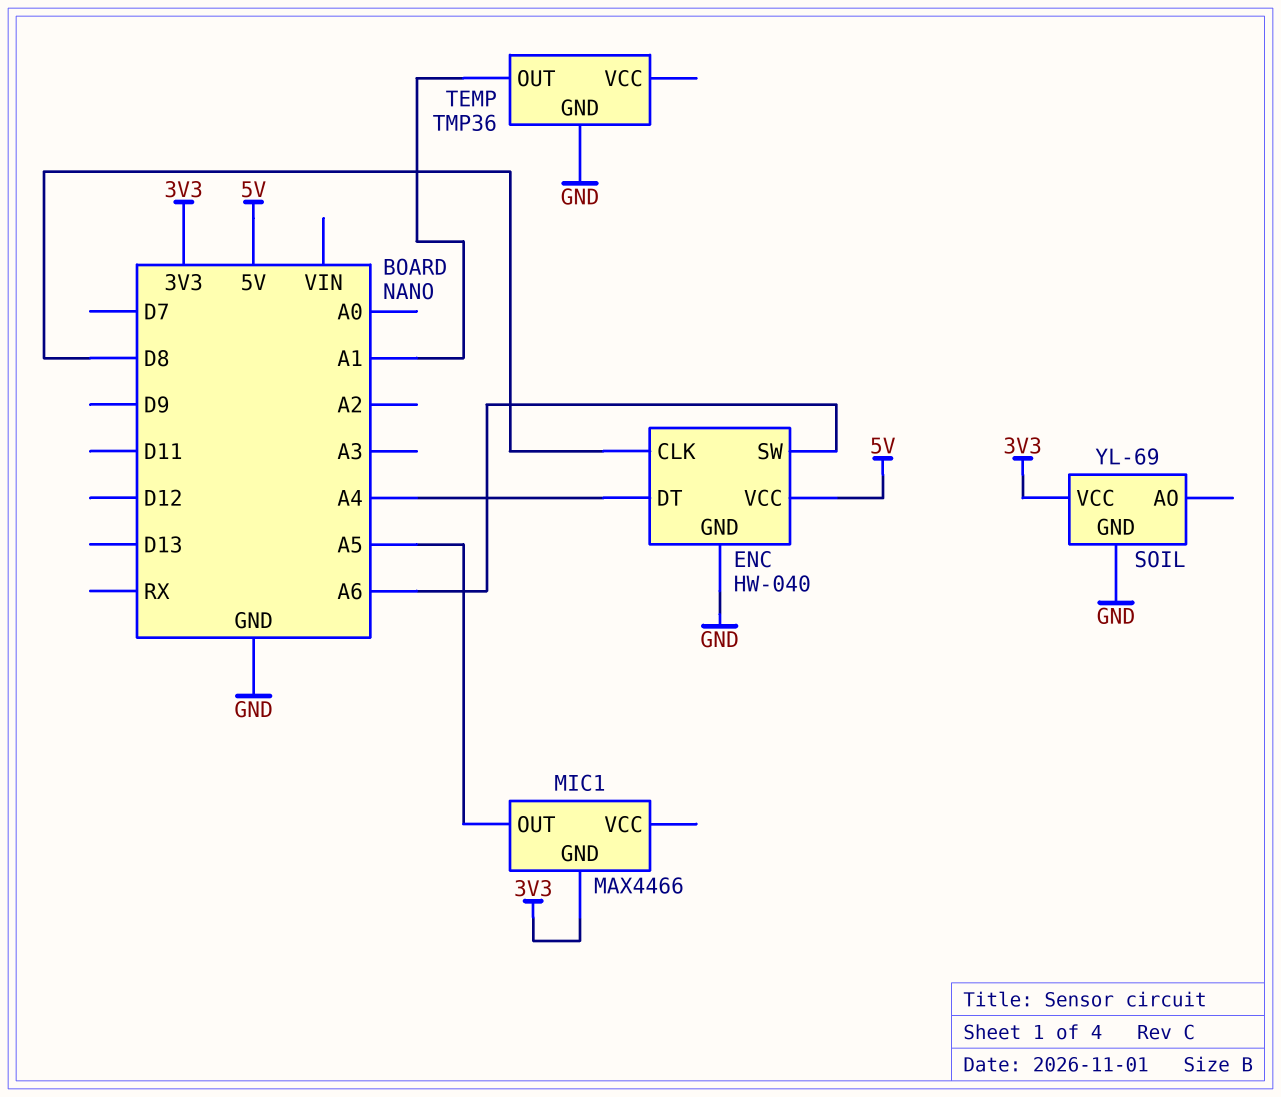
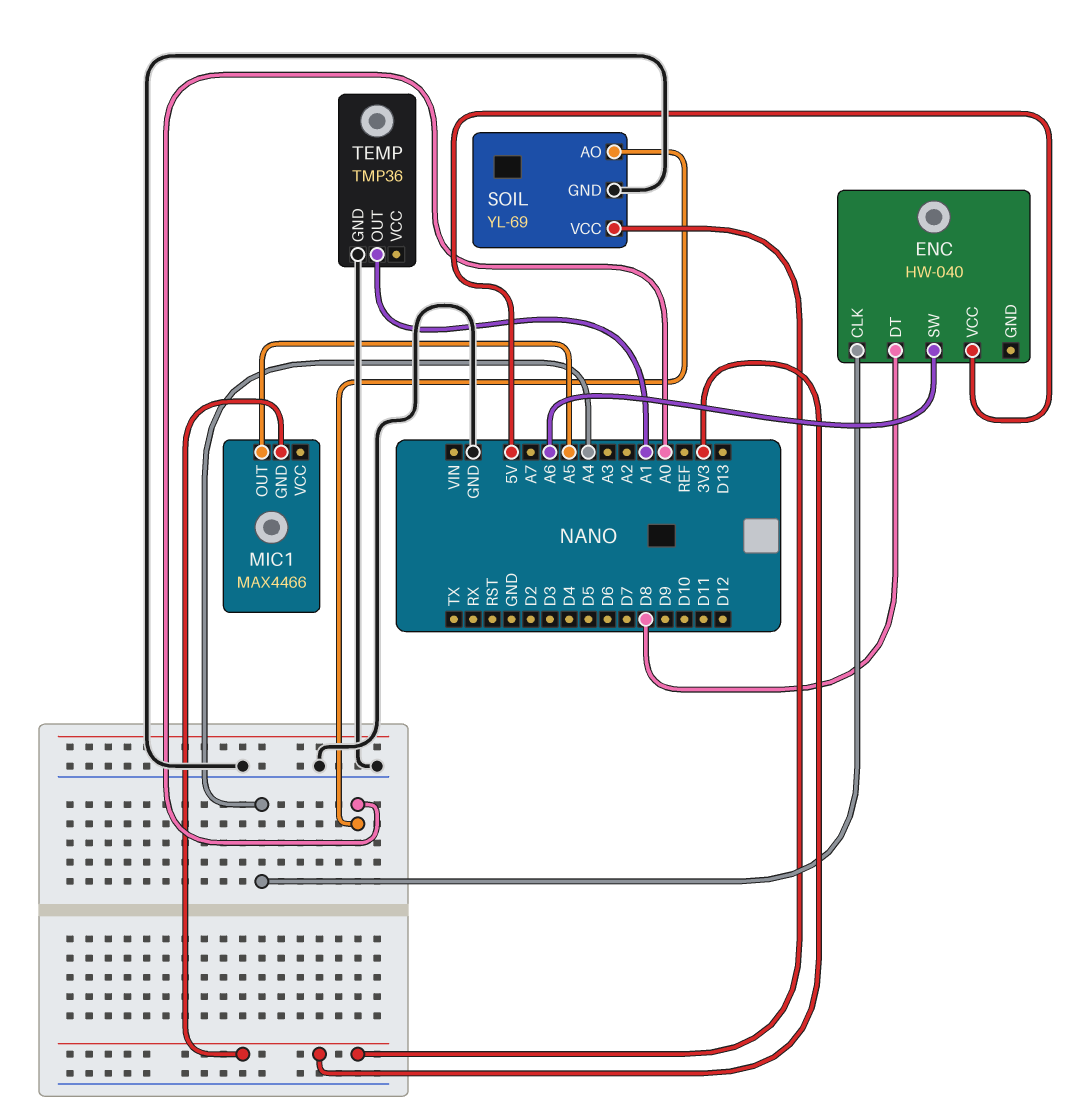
ENC pin CLK: D8 -> A4
ENC pin DT: A4 -> D8
ENC pin GND: GND -> none
SOIL pin AO: none -> A0

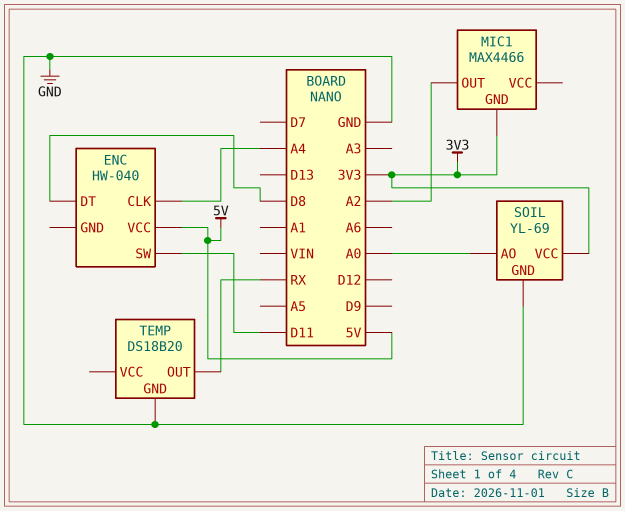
ENC pin SW: A6 -> D11
MIC1 pin OUT: A5 -> A2
TEMP: TMP36 -> DS18B20
TEMP pin OUT: A1 -> RX

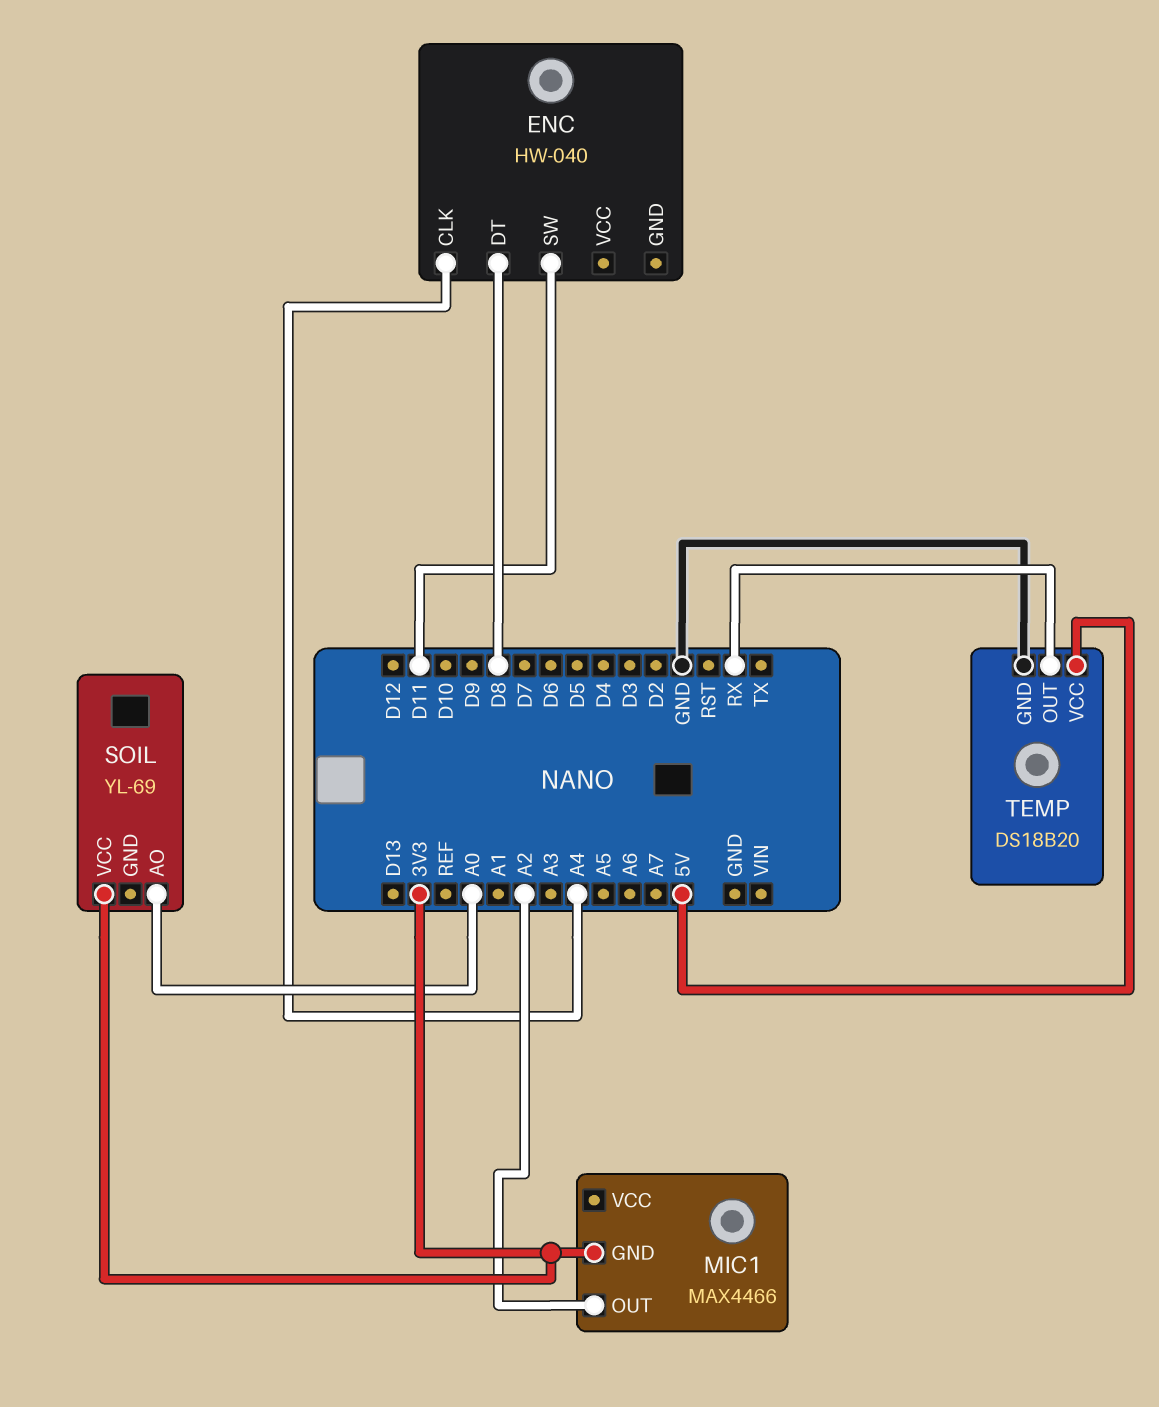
ENC pin VCC: 5V -> none
SOIL pin GND: GND -> none
TEMP pin VCC: none -> 5V

